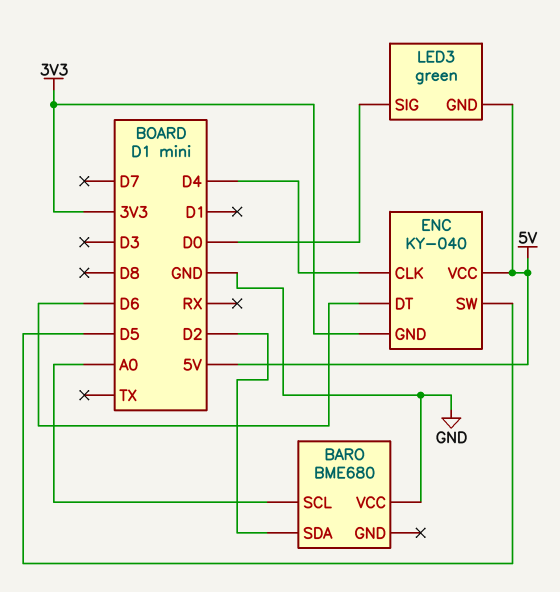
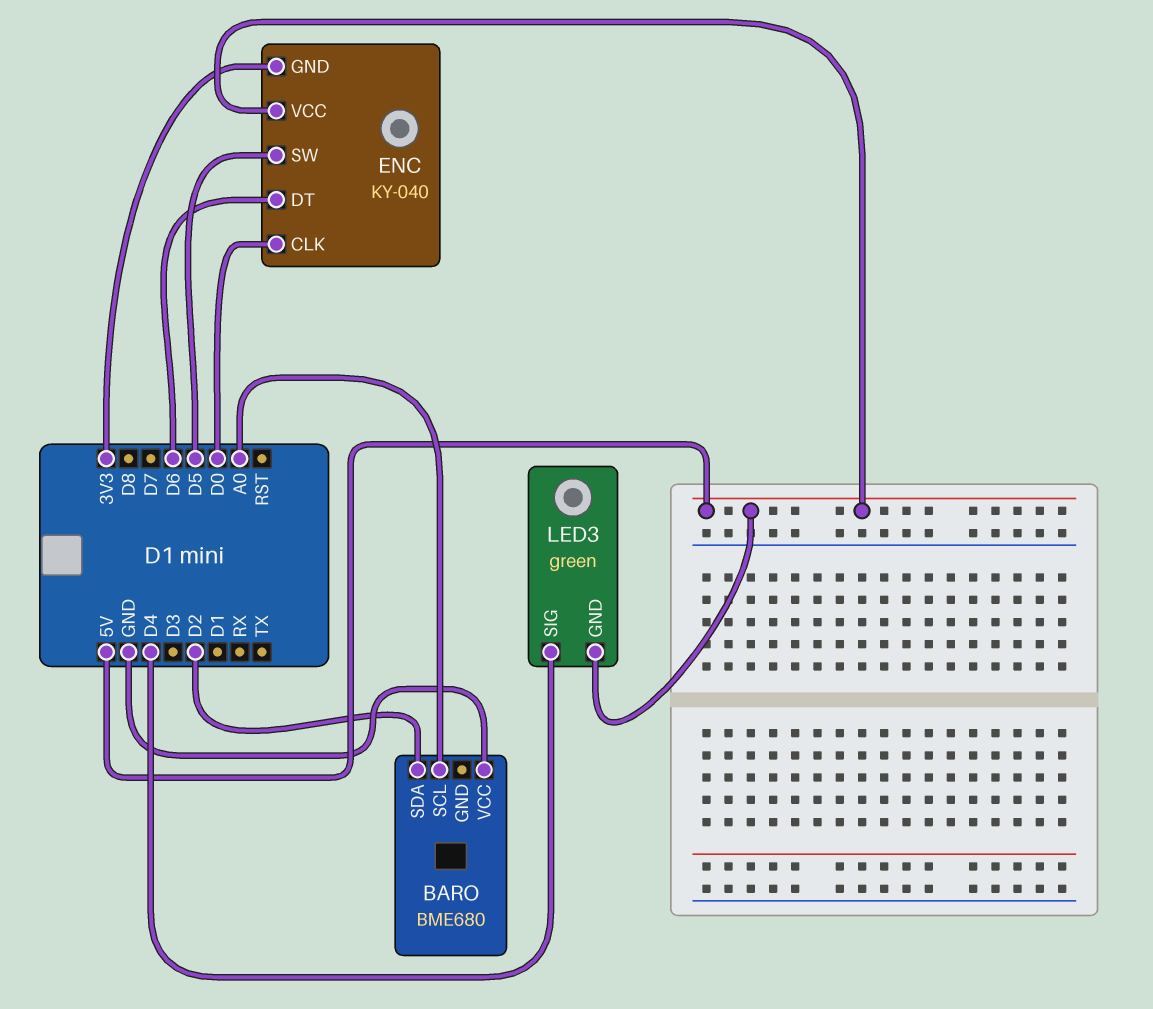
ENC pin CLK: D4 -> D0
LED3 pin SIG: D0 -> D4

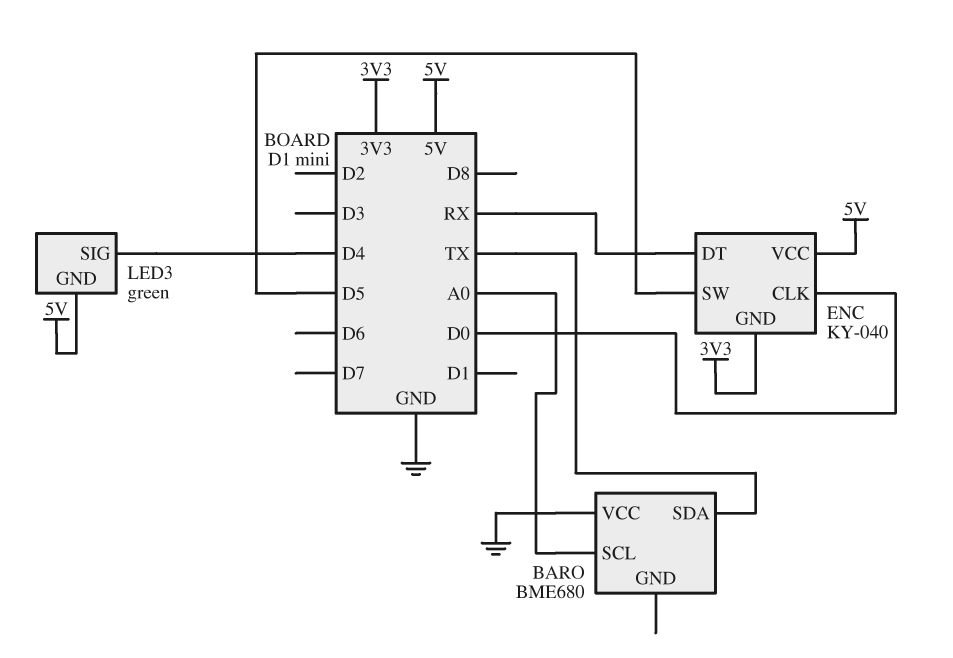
BARO pin SDA: D2 -> TX
ENC pin DT: D6 -> RX

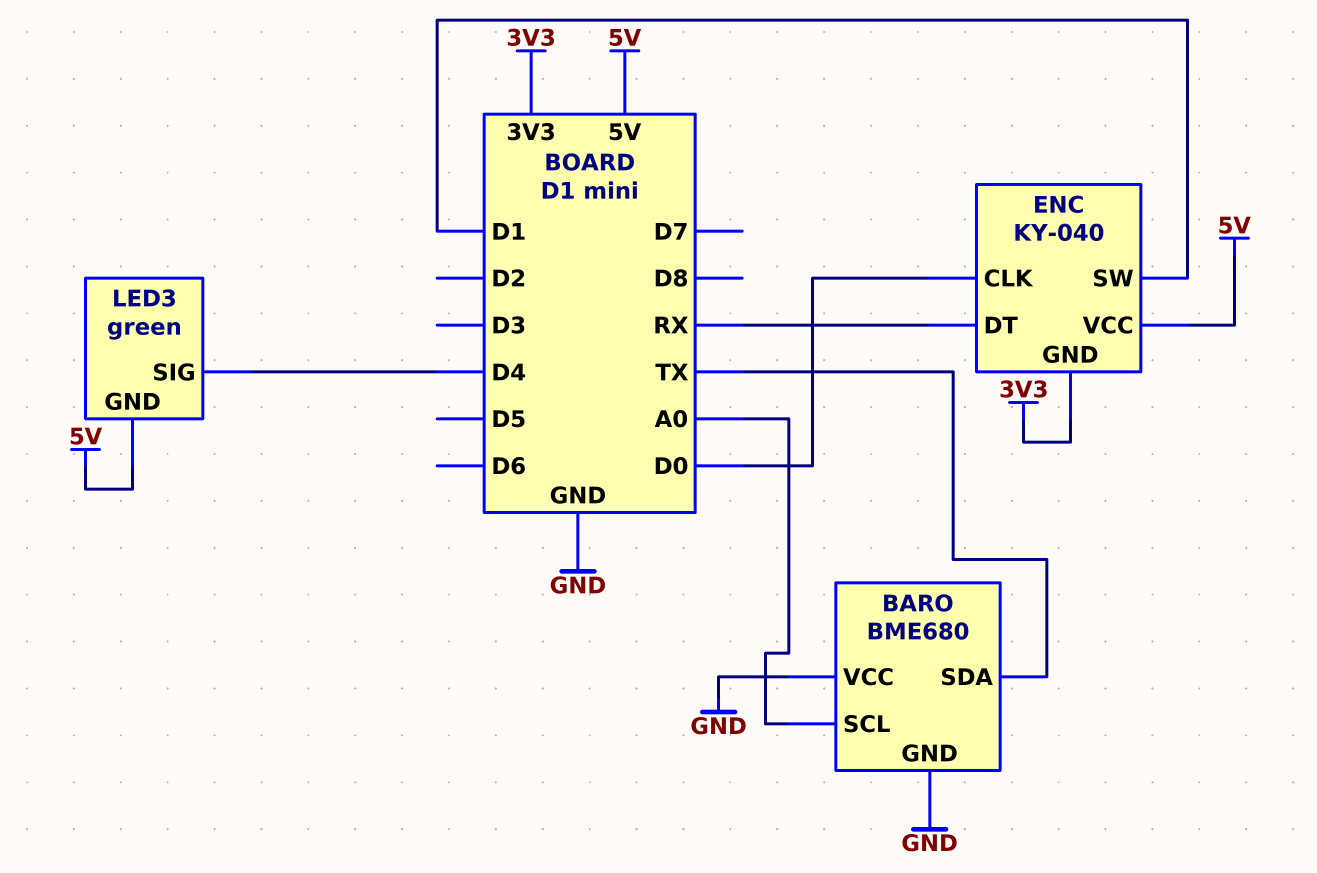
BARO pin GND: none -> GND
ENC pin SW: D5 -> D1

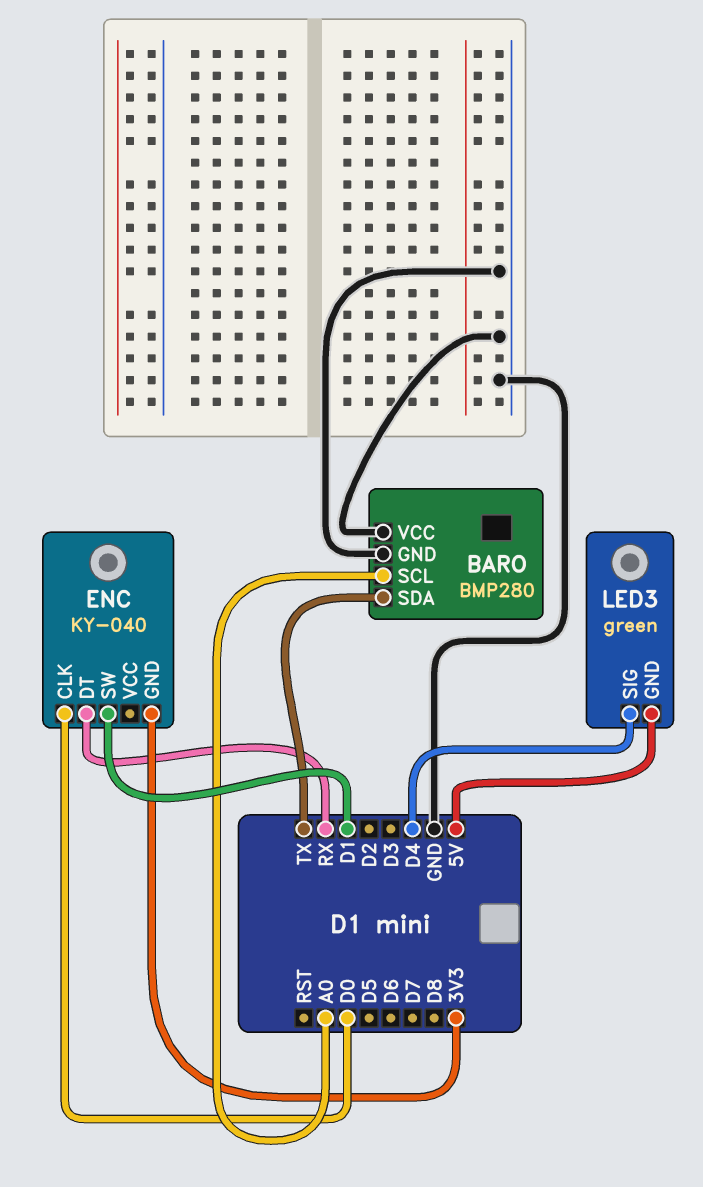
BARO: BME680 -> BMP280
ENC pin VCC: 5V -> none

